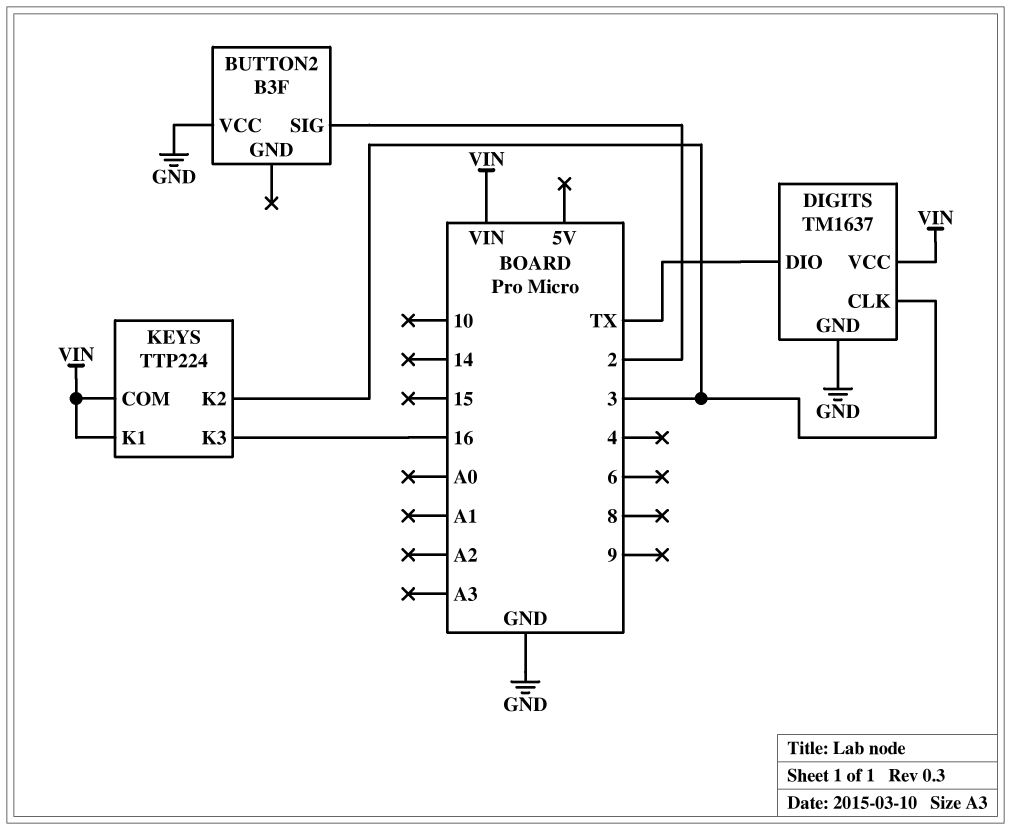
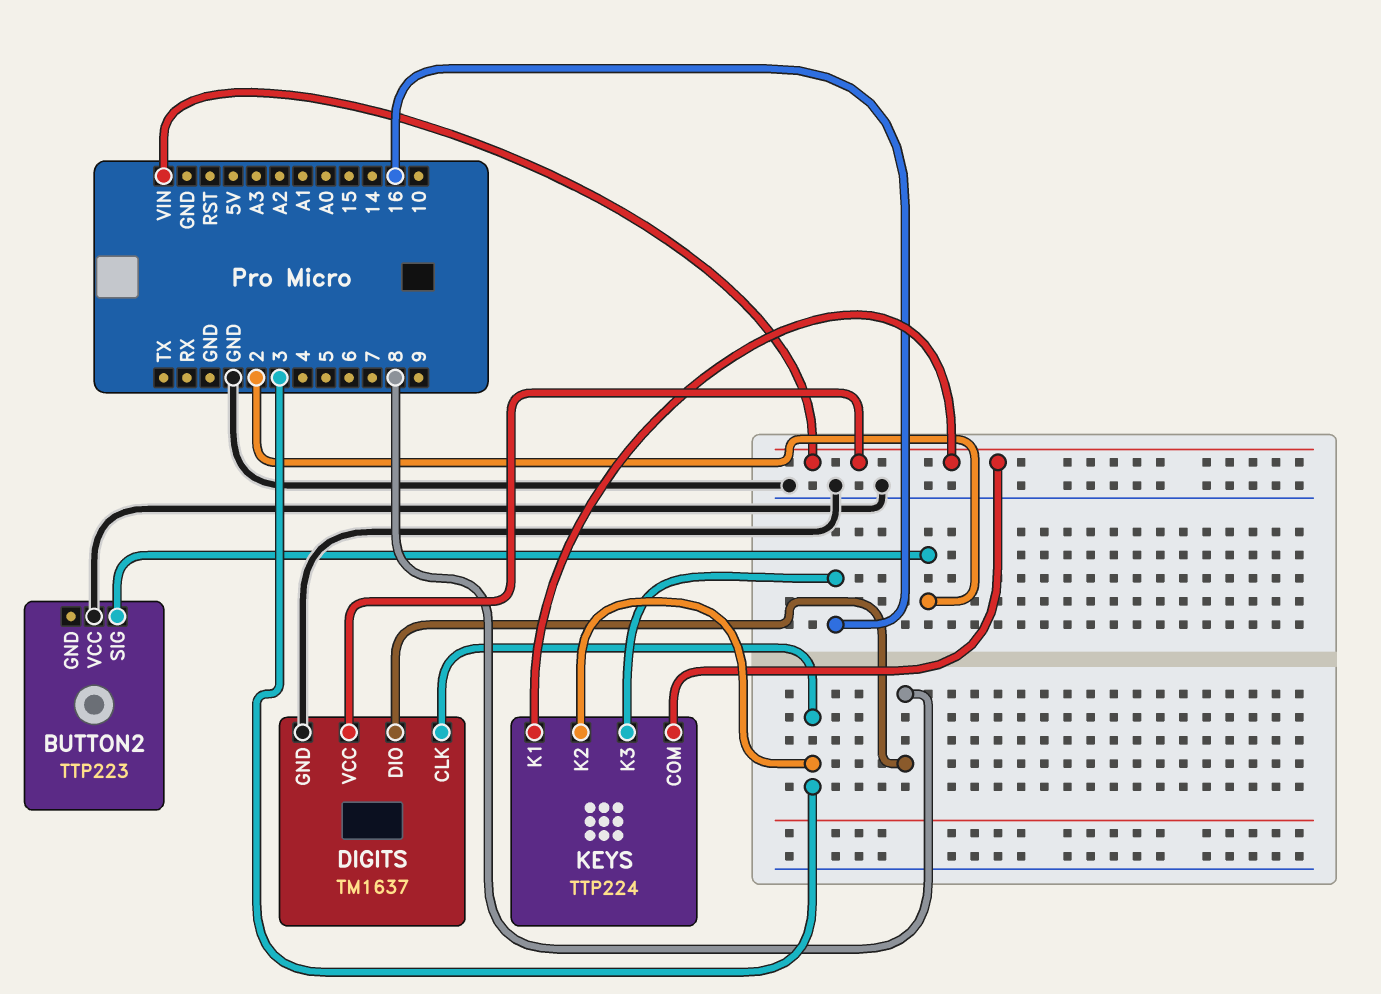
BUTTON2: B3F -> TTP223
DIGITS pin DIO: TX -> 8

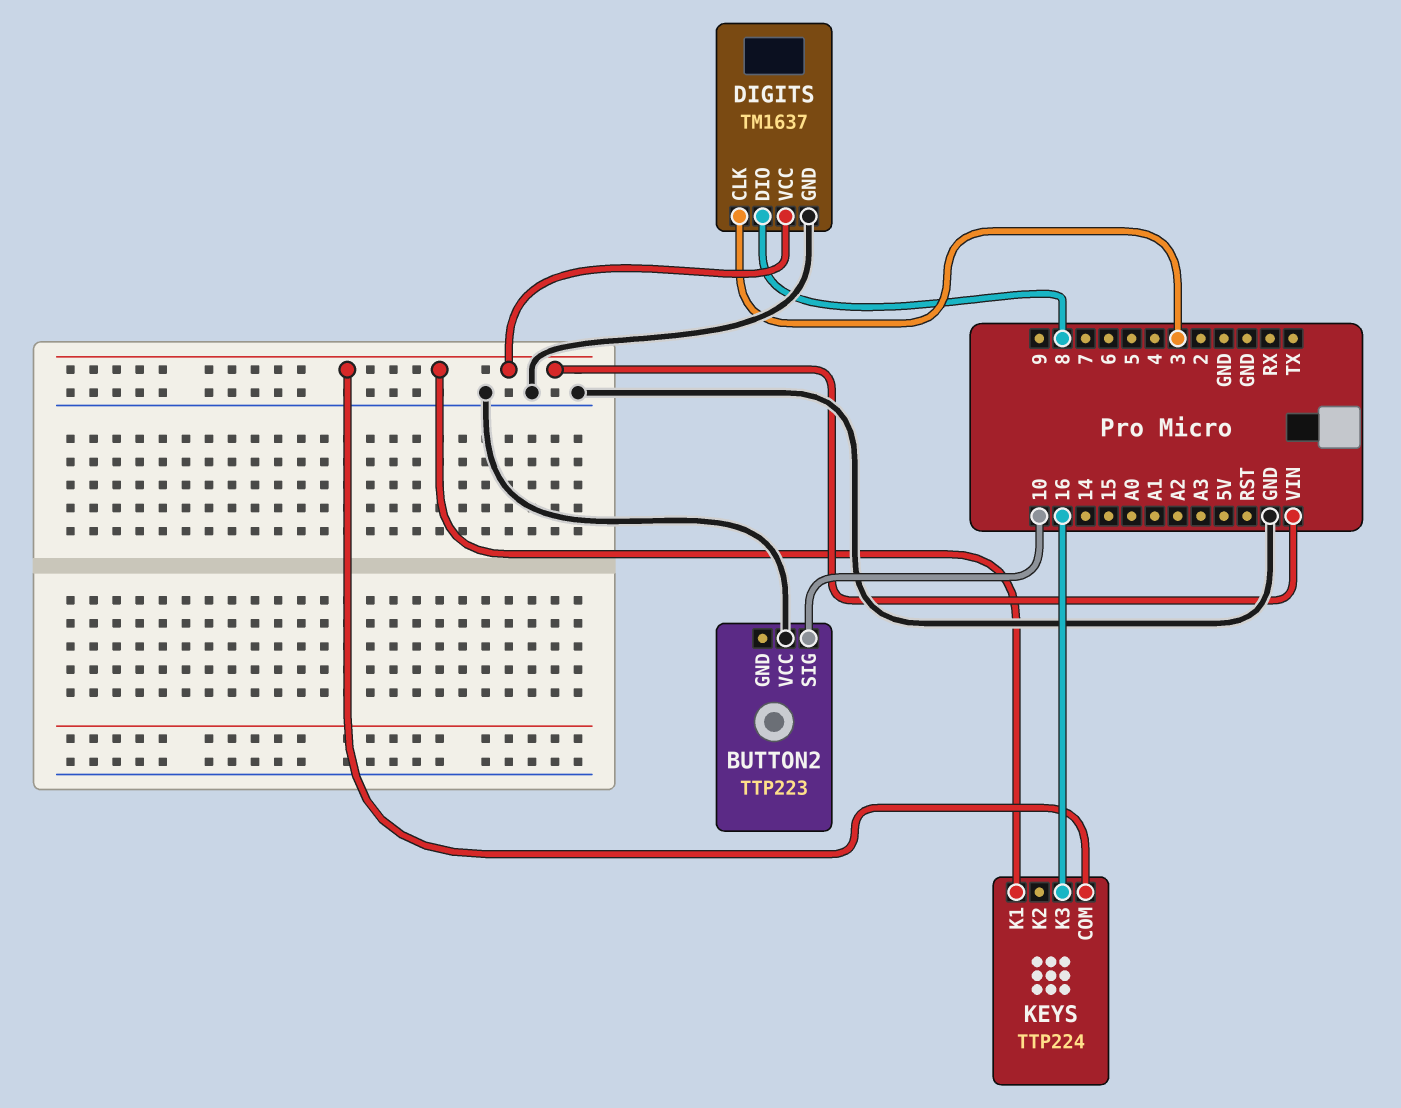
BUTTON2 pin SIG: 2 -> 10
KEYS pin K2: 3 -> none

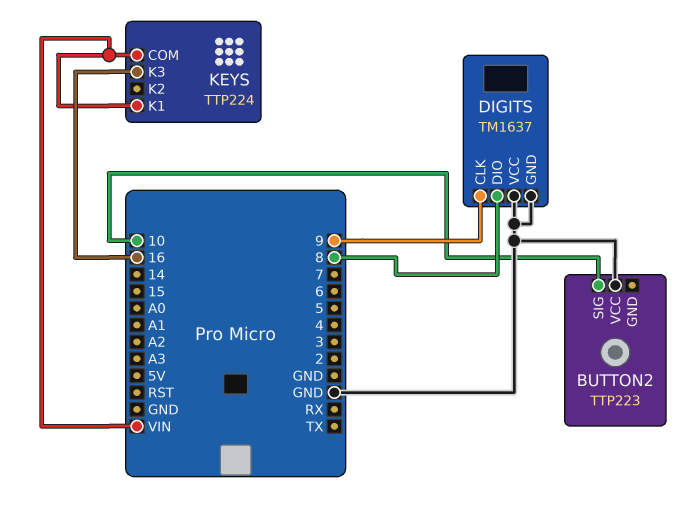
DIGITS pin CLK: 3 -> 9
DIGITS pin VCC: VIN -> GND

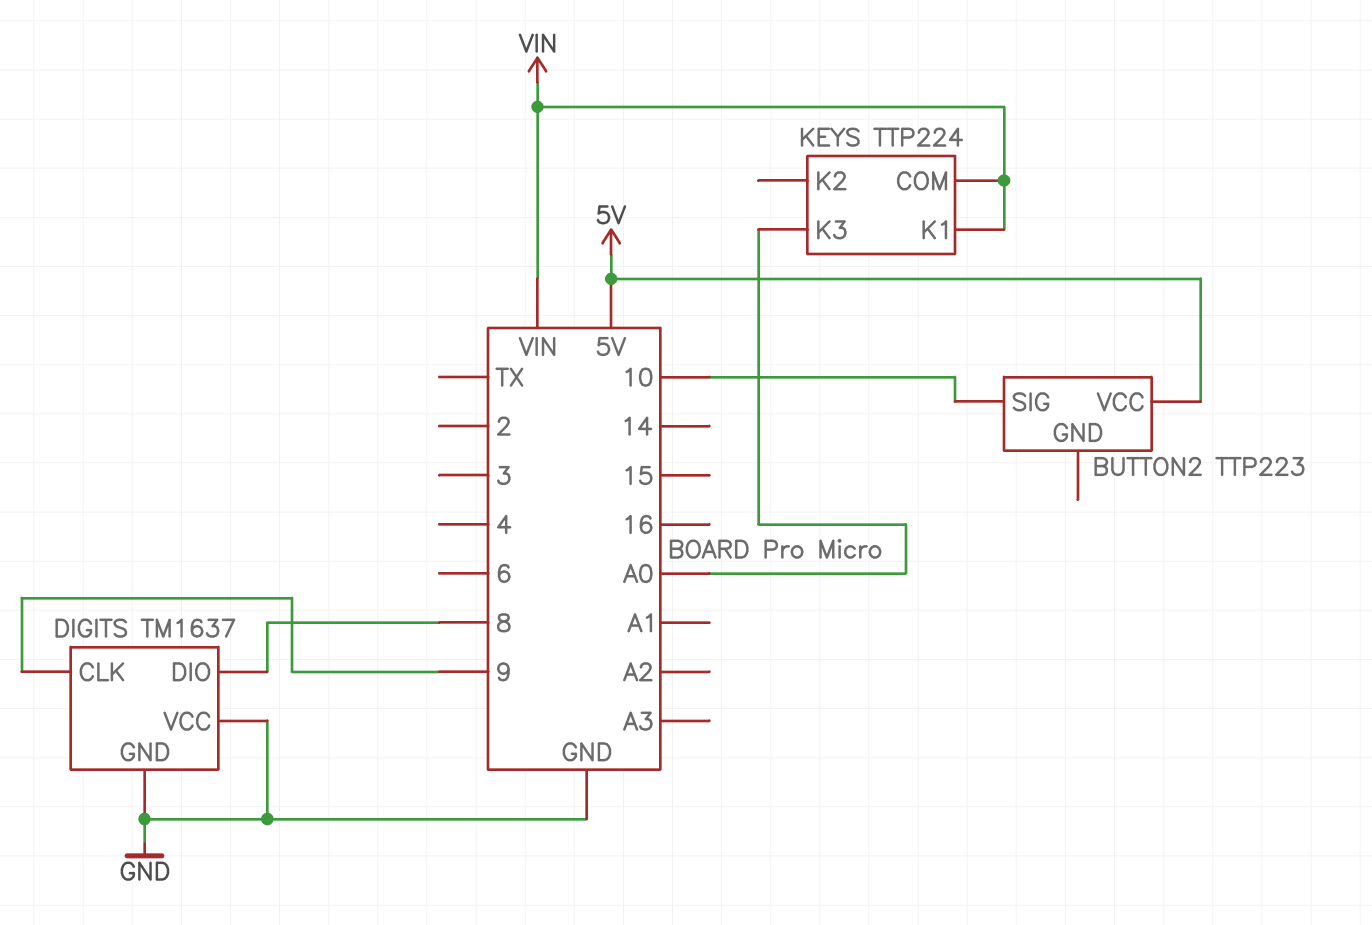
BUTTON2 pin VCC: GND -> 5V
KEYS pin K3: 16 -> A0

